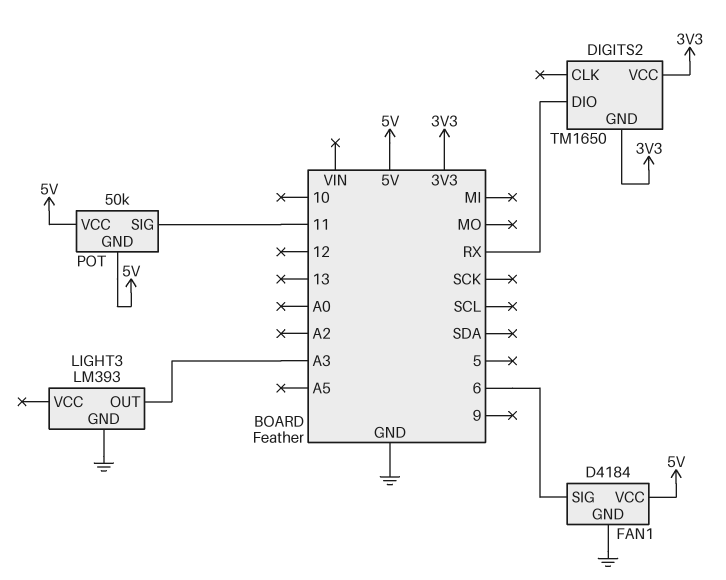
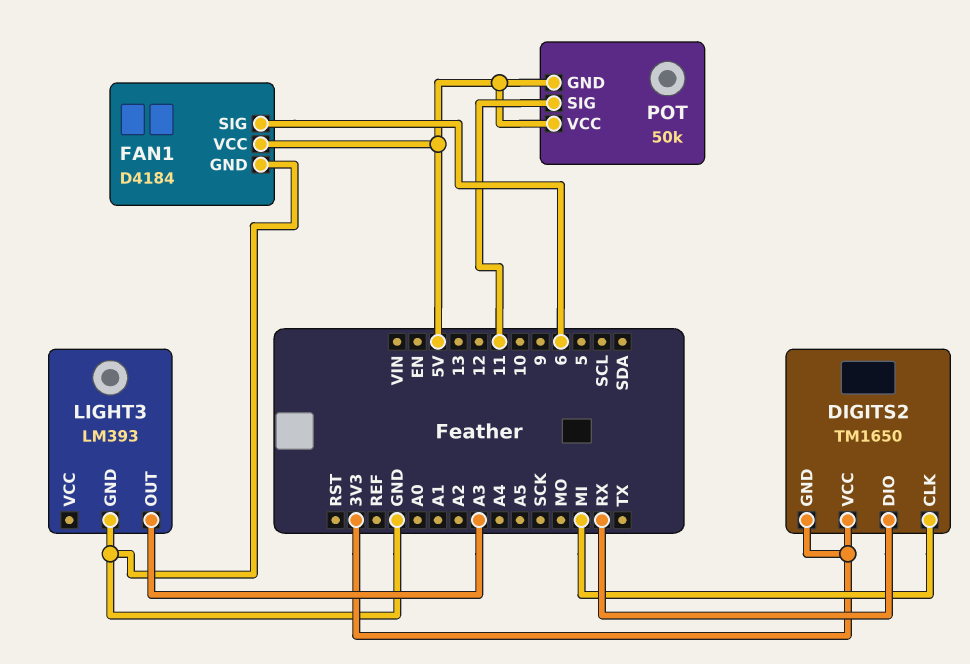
DIGITS2 pin CLK: none -> MI

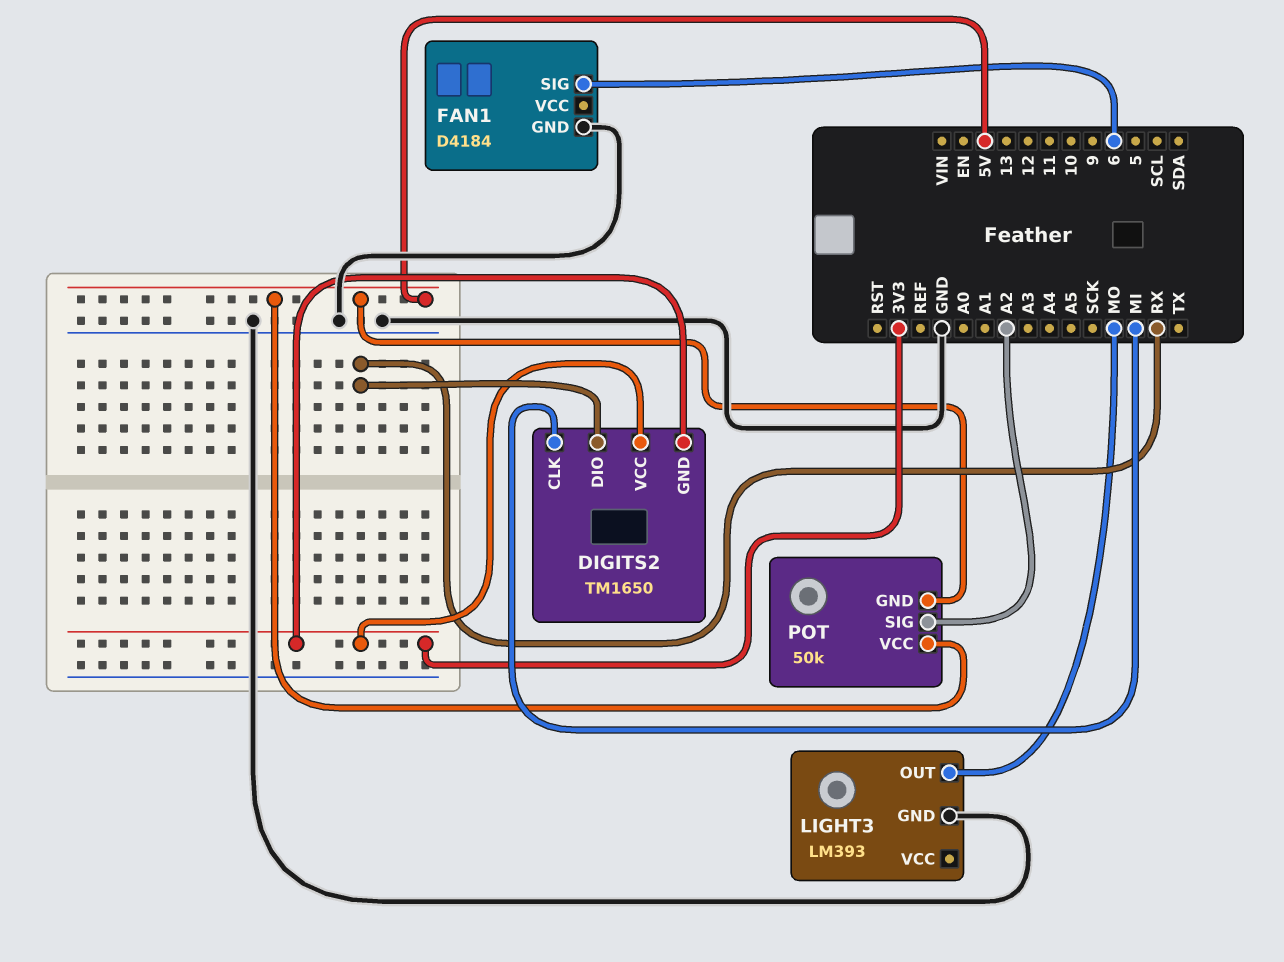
FAN1 pin VCC: 5V -> none
LIGHT3 pin OUT: A3 -> MO
POT pin SIG: 11 -> A2

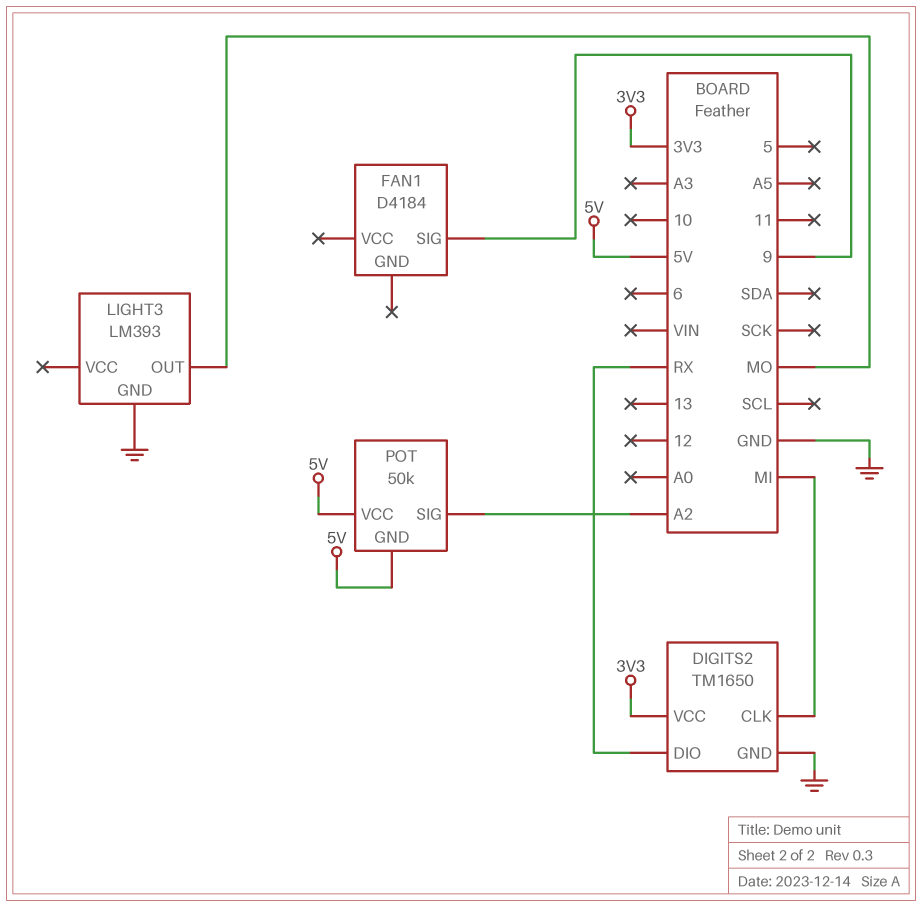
DIGITS2 pin GND: 3V3 -> GND
FAN1 pin GND: GND -> none
FAN1 pin SIG: 6 -> 9

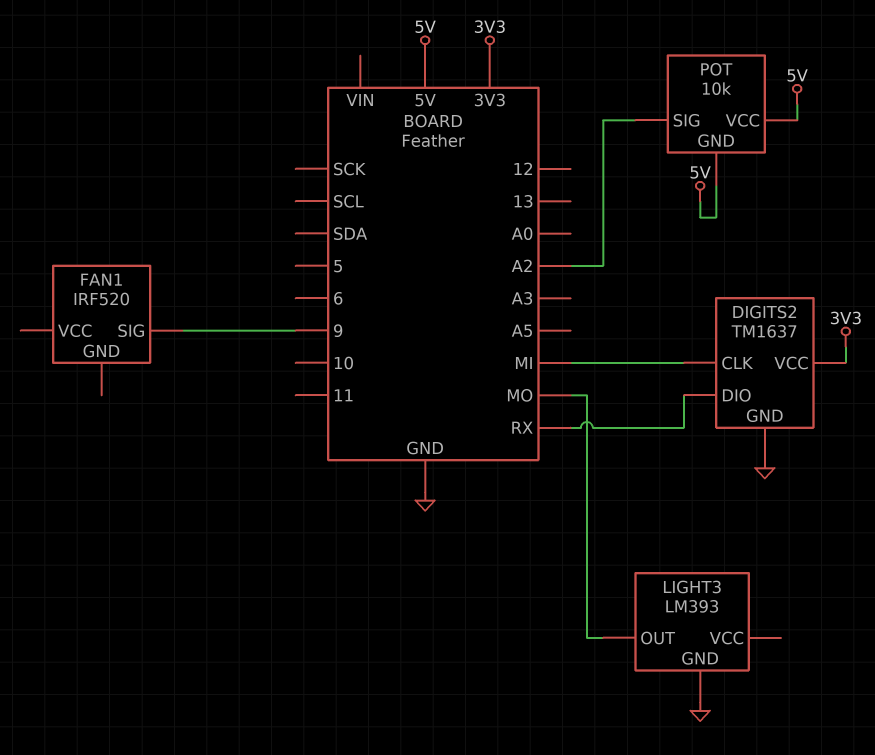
DIGITS2: TM1650 -> TM1637
FAN1: D4184 -> IRF520
POT: 50k -> 10k

